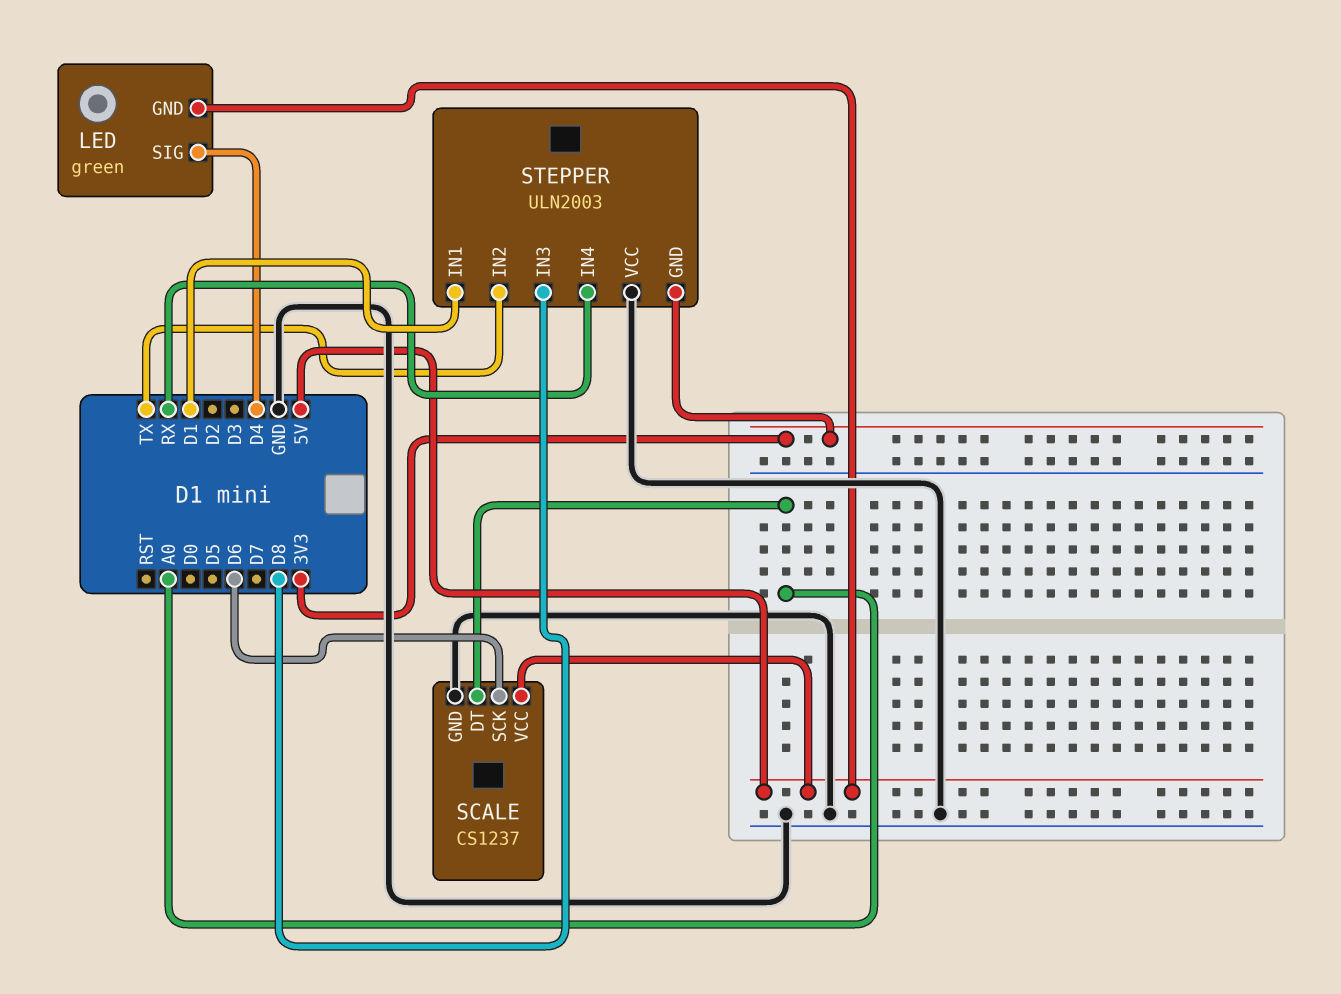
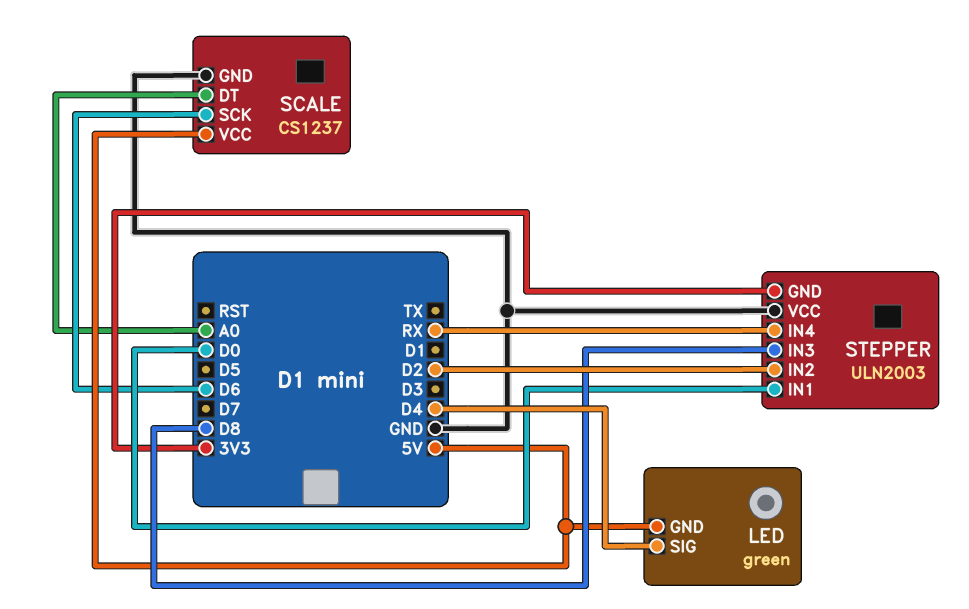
STEPPER pin IN1: D1 -> D0
STEPPER pin IN2: TX -> D2

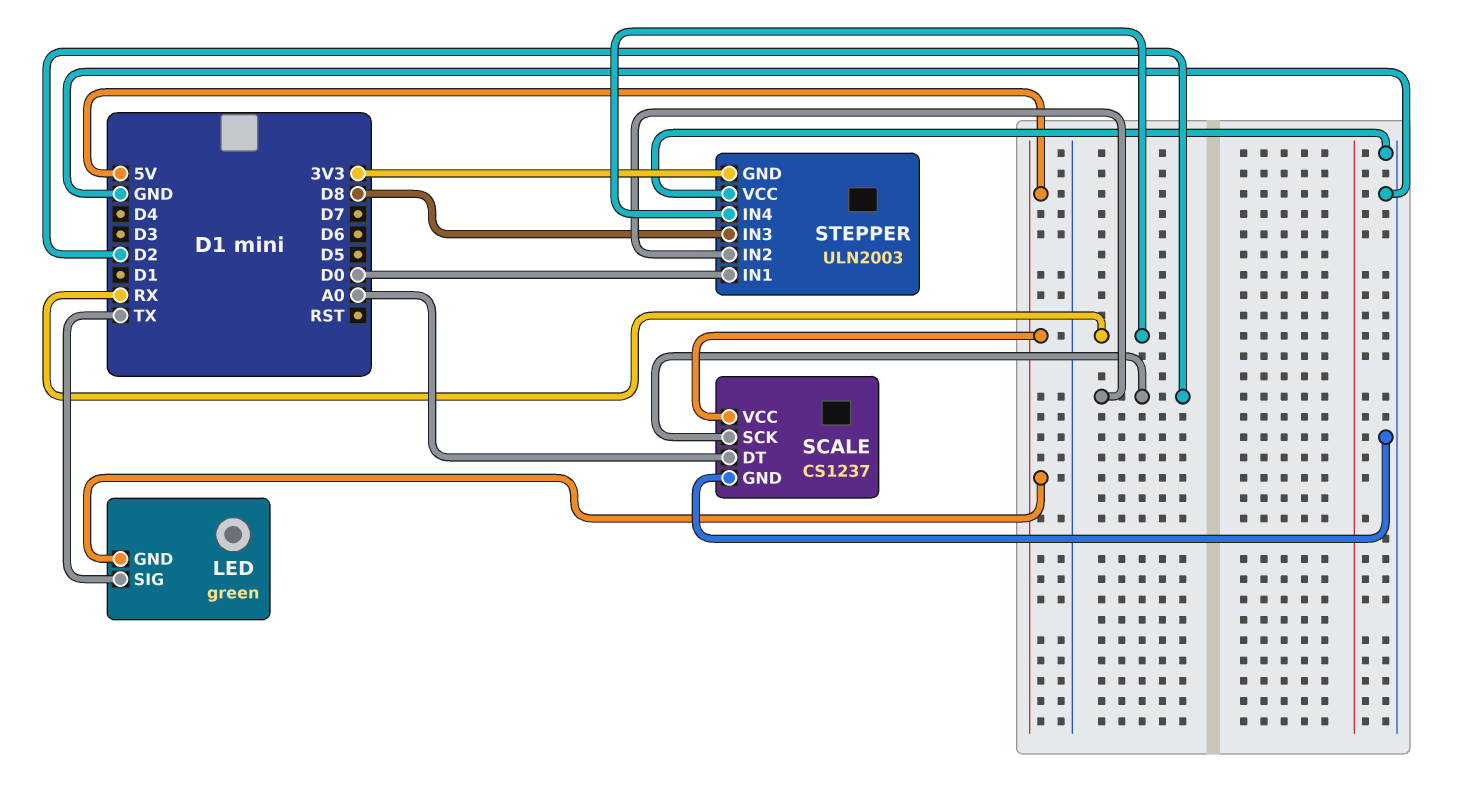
LED pin SIG: D4 -> TX
SCALE pin SCK: D6 -> D2

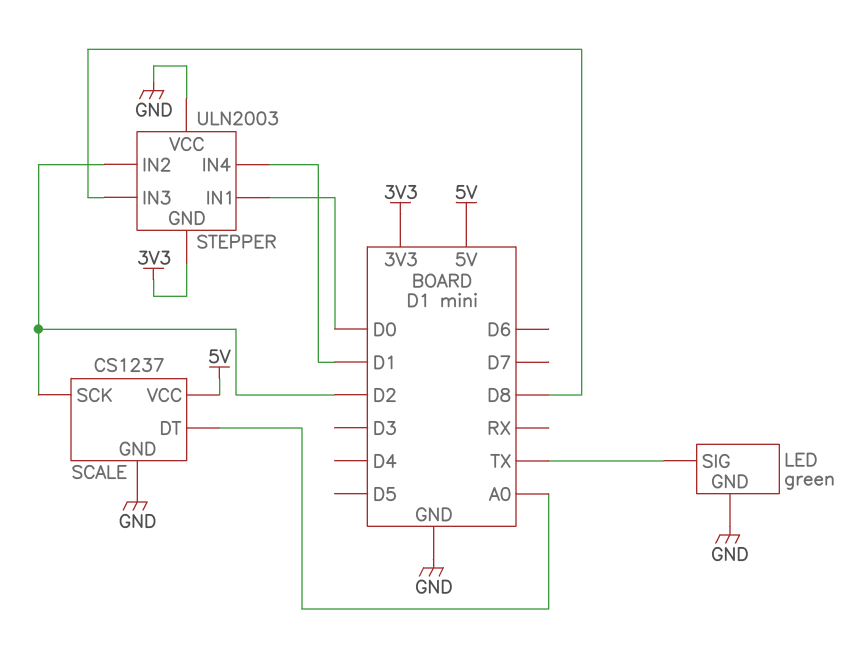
LED pin GND: 5V -> GND
STEPPER pin IN4: RX -> D1

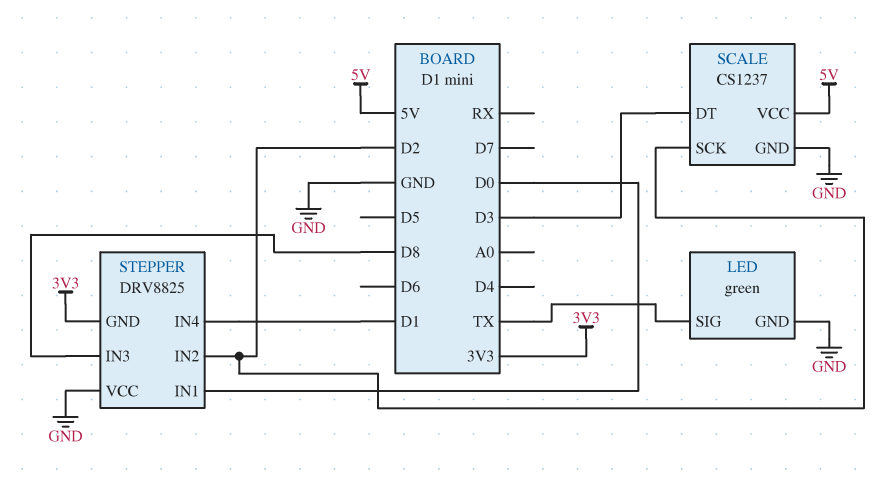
SCALE pin DT: A0 -> D3
STEPPER: ULN2003 -> DRV8825

